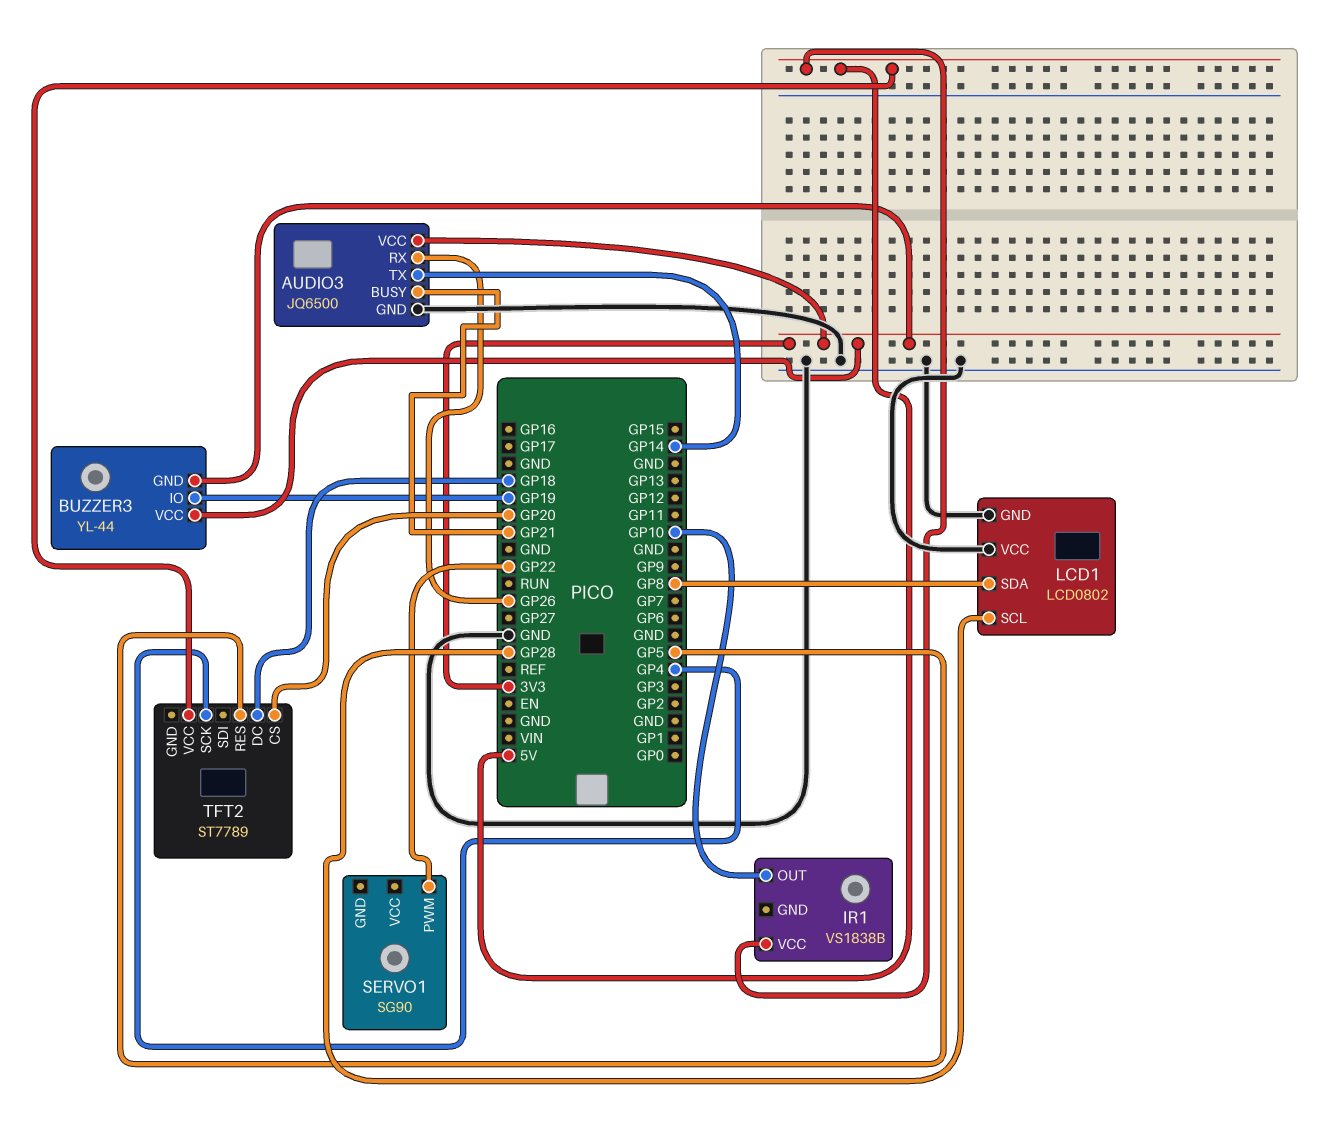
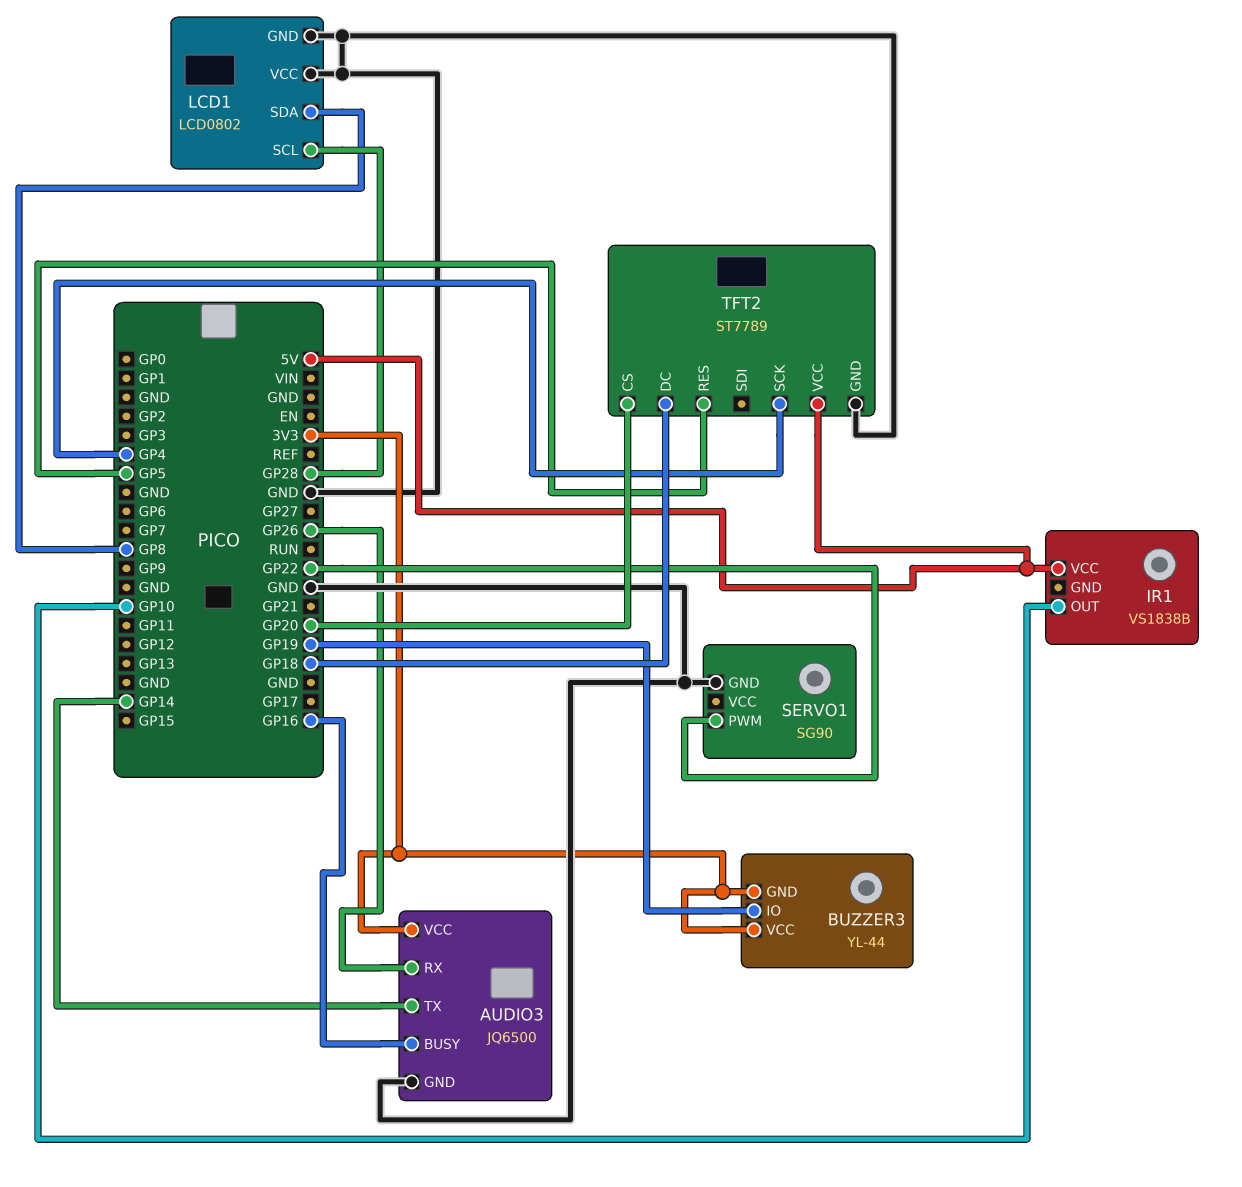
AUDIO3 pin BUSY: GP21 -> GP16
SERVO1 pin GND: none -> GND
TFT2 pin GND: none -> GND

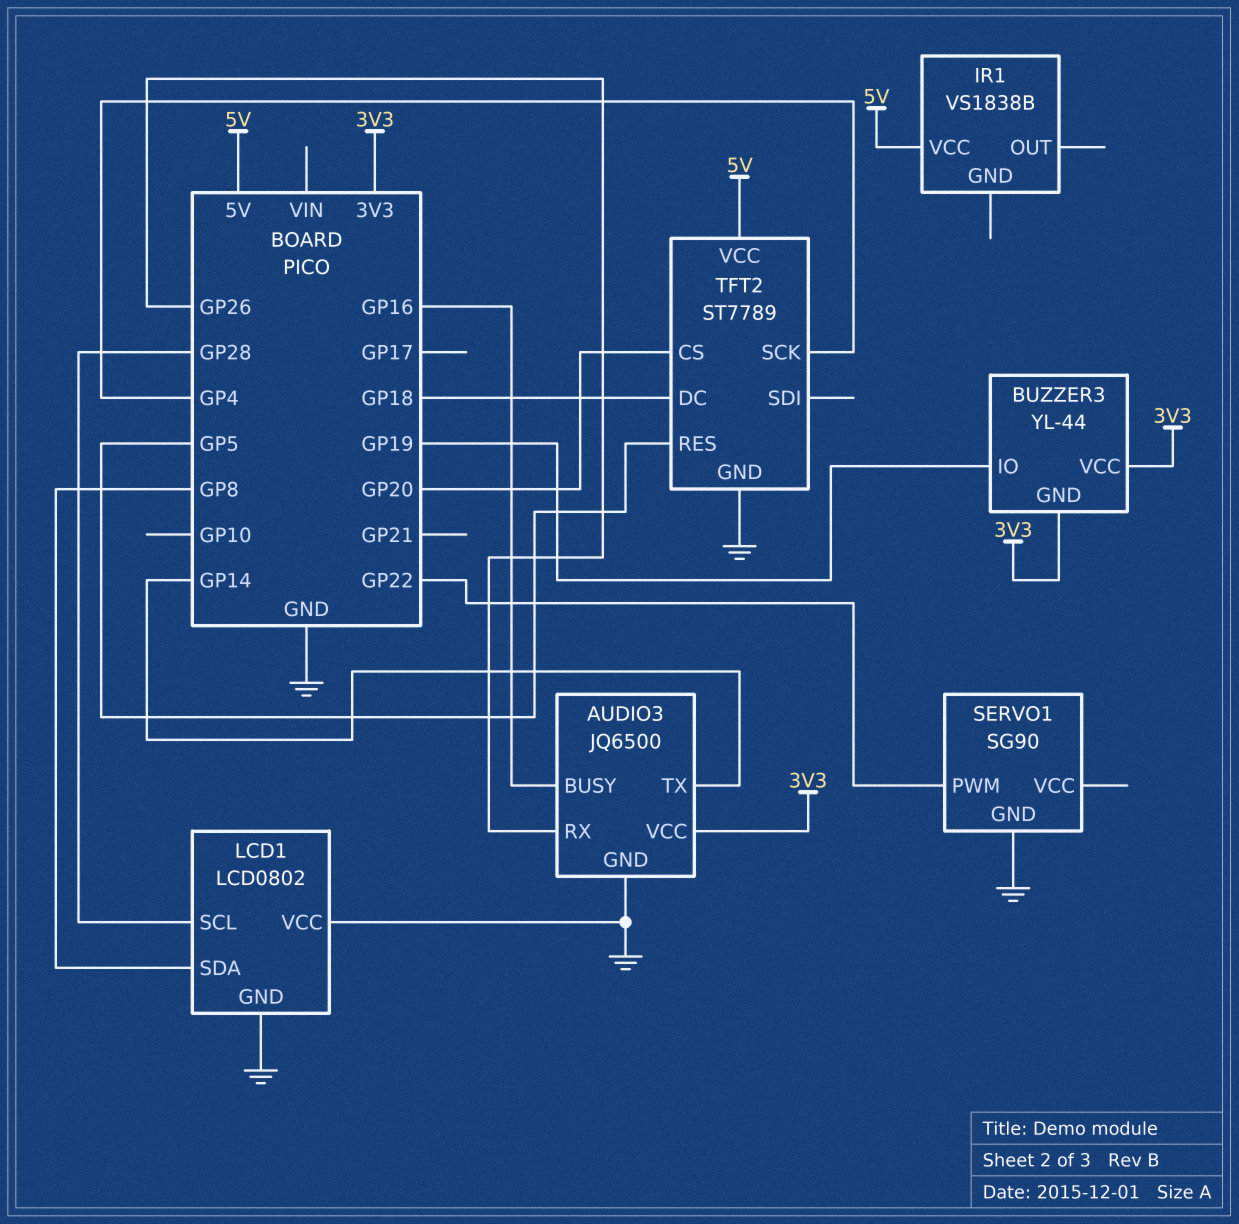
IR1 pin OUT: GP10 -> none

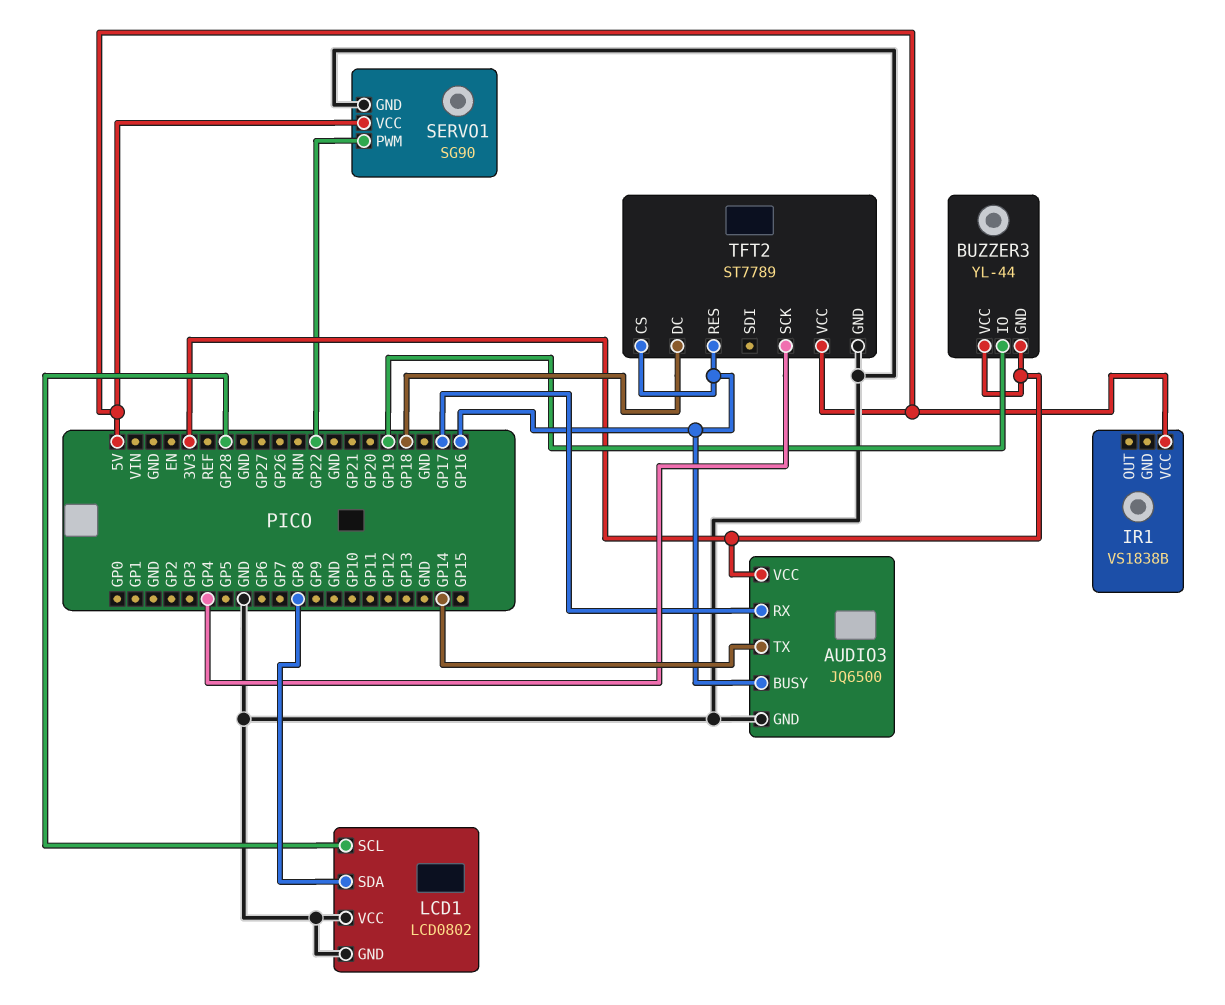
AUDIO3 pin RX: GP26 -> GP17
SERVO1 pin VCC: none -> 5V
TFT2 pin CS: GP20 -> GP16
TFT2 pin RES: GP5 -> GP16

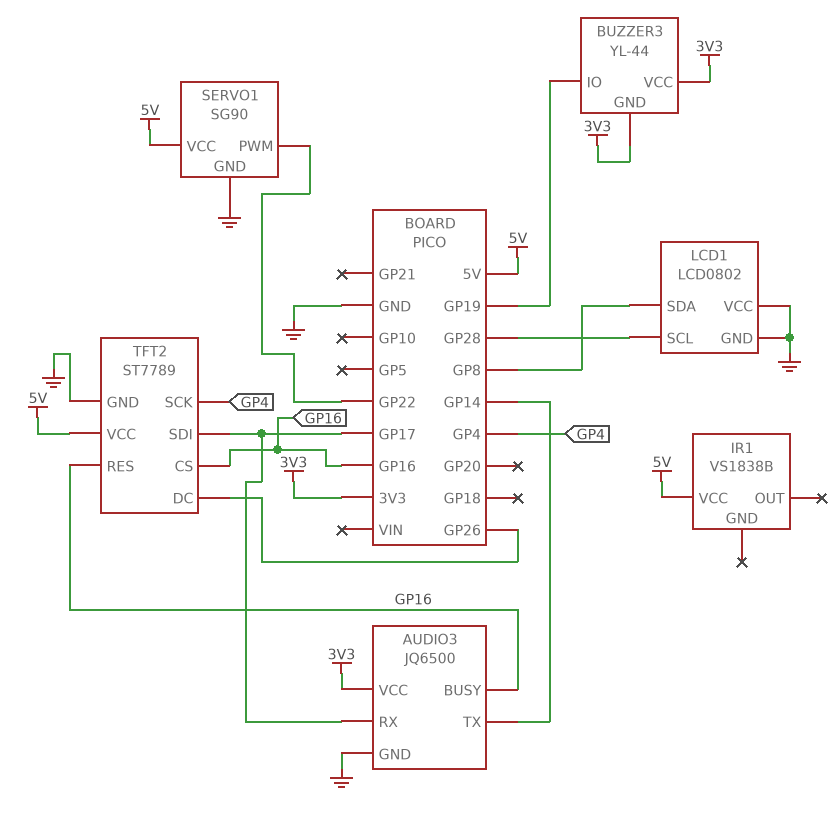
TFT2 pin DC: GP18 -> GP26
TFT2 pin SDI: none -> GP17

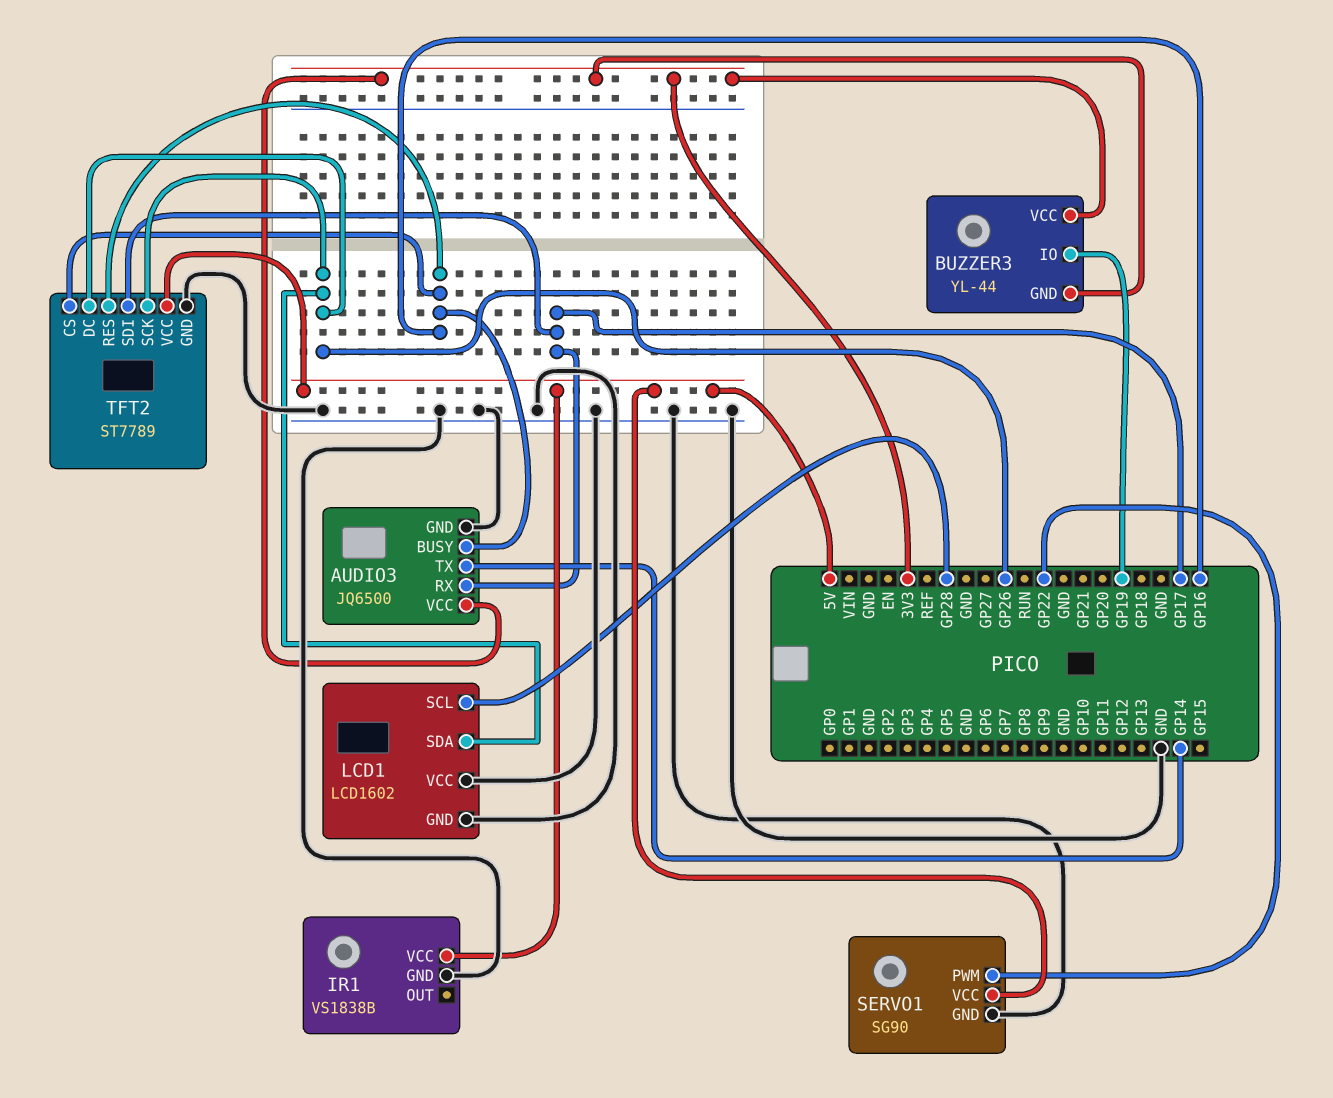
IR1 pin GND: none -> GND
LCD1: LCD0802 -> LCD1602
LCD1 pin SDA: GP8 -> GP26
TFT2 pin SCK: GP4 -> GP26

